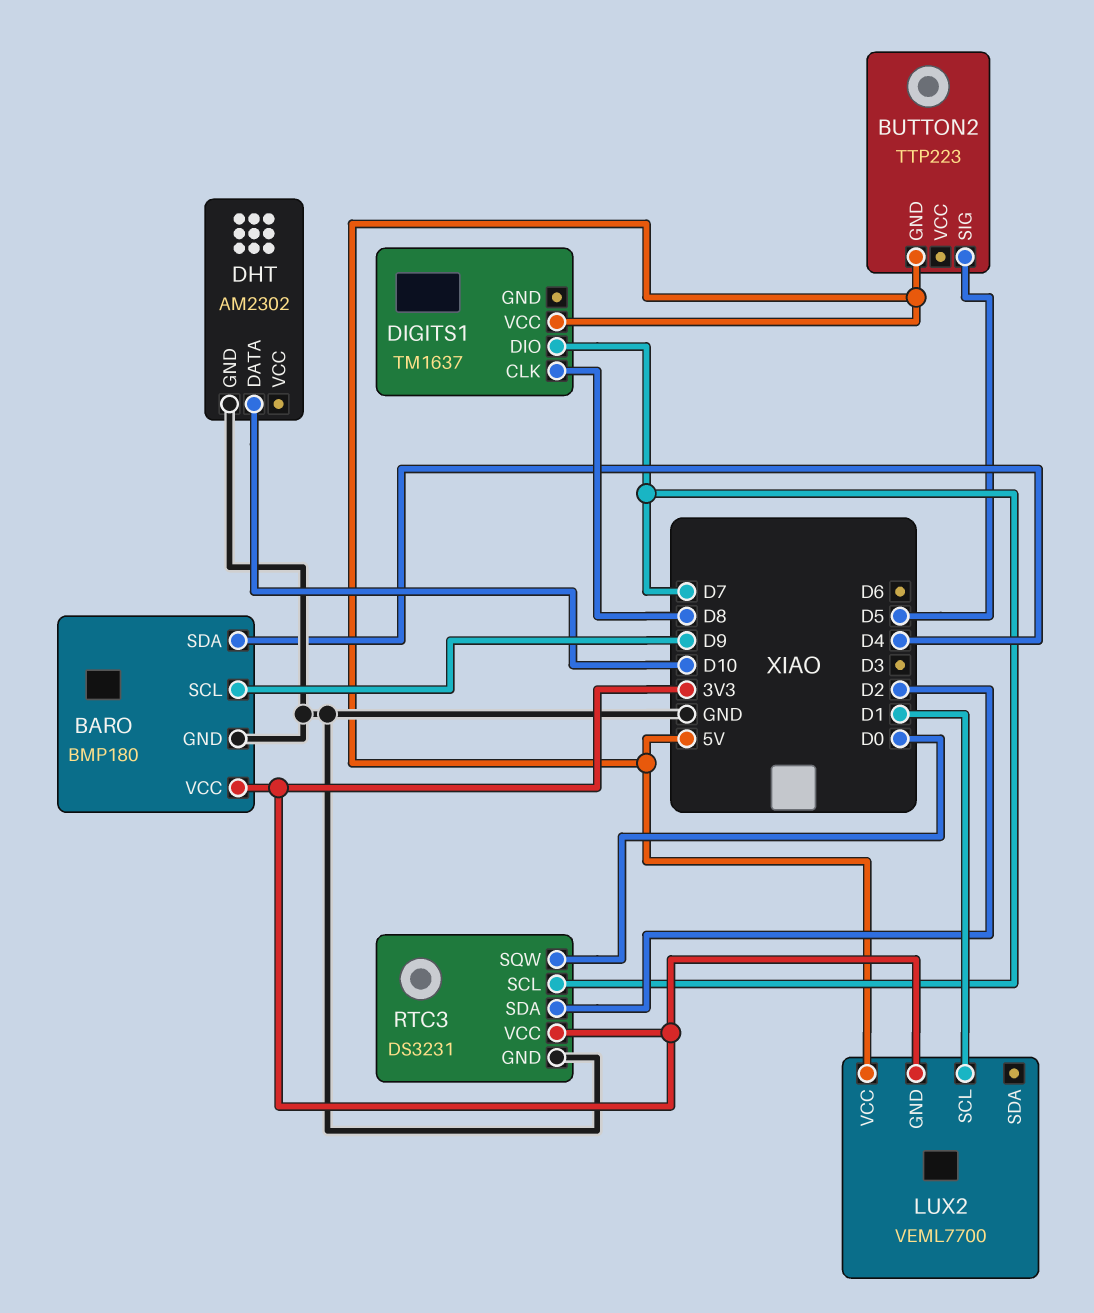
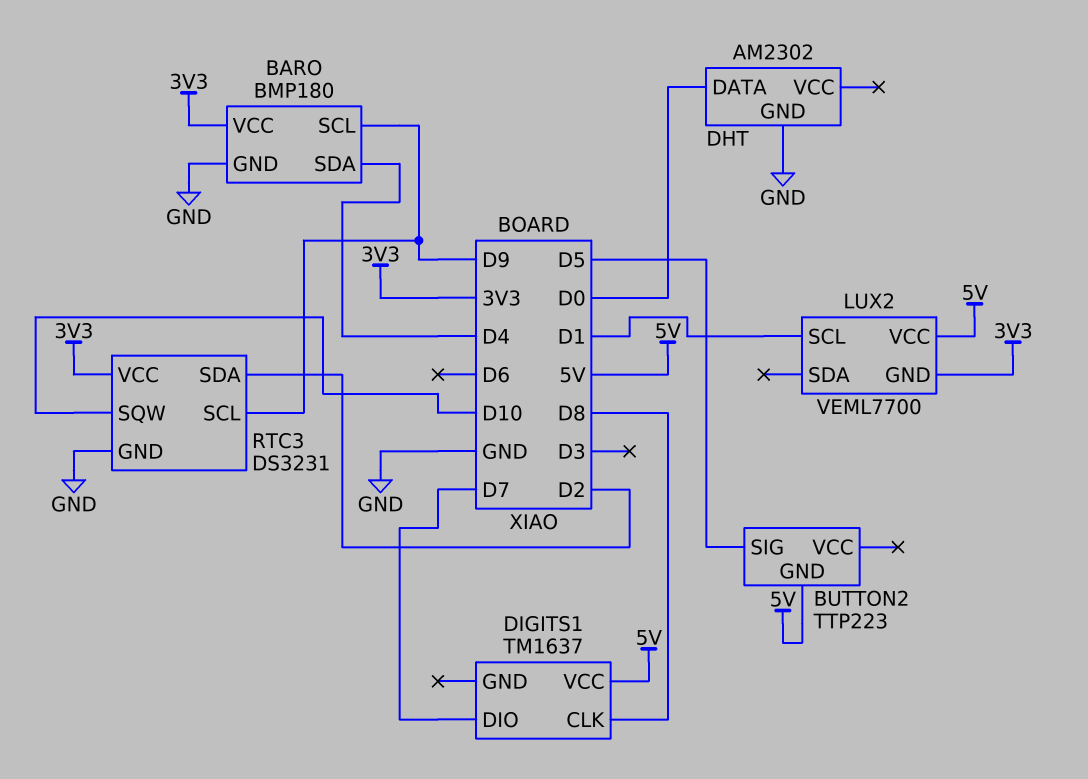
DHT pin DATA: D10 -> D0
RTC3 pin SCL: D7 -> D9
RTC3 pin SQW: D0 -> D10

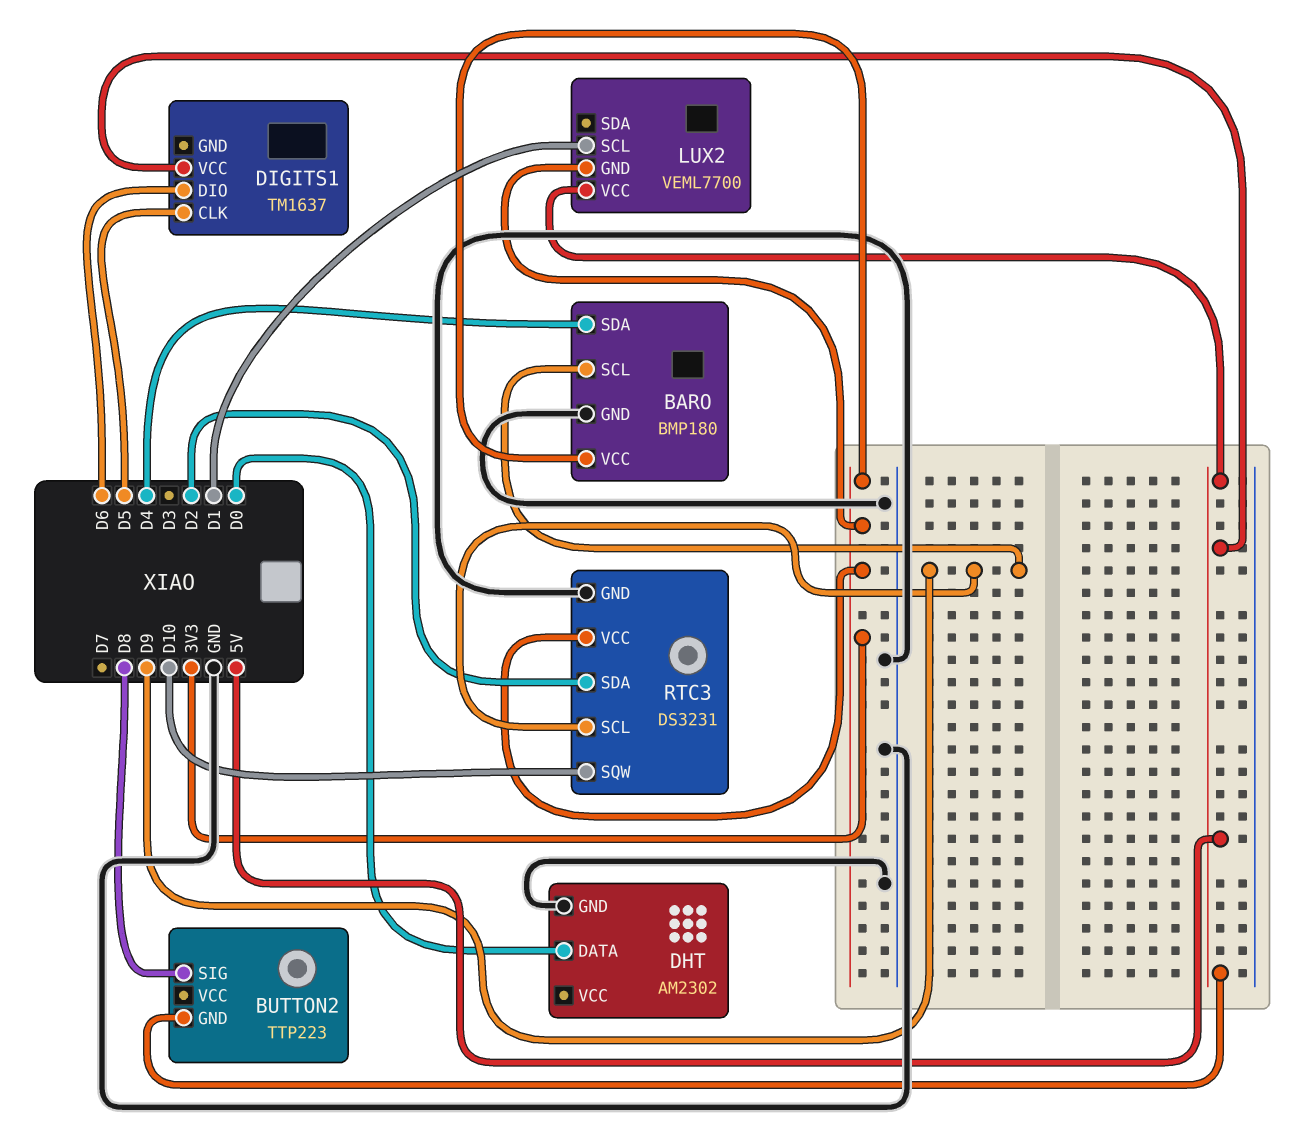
BUTTON2 pin SIG: D5 -> D8
DIGITS1 pin CLK: D8 -> D5
DIGITS1 pin DIO: D7 -> D6

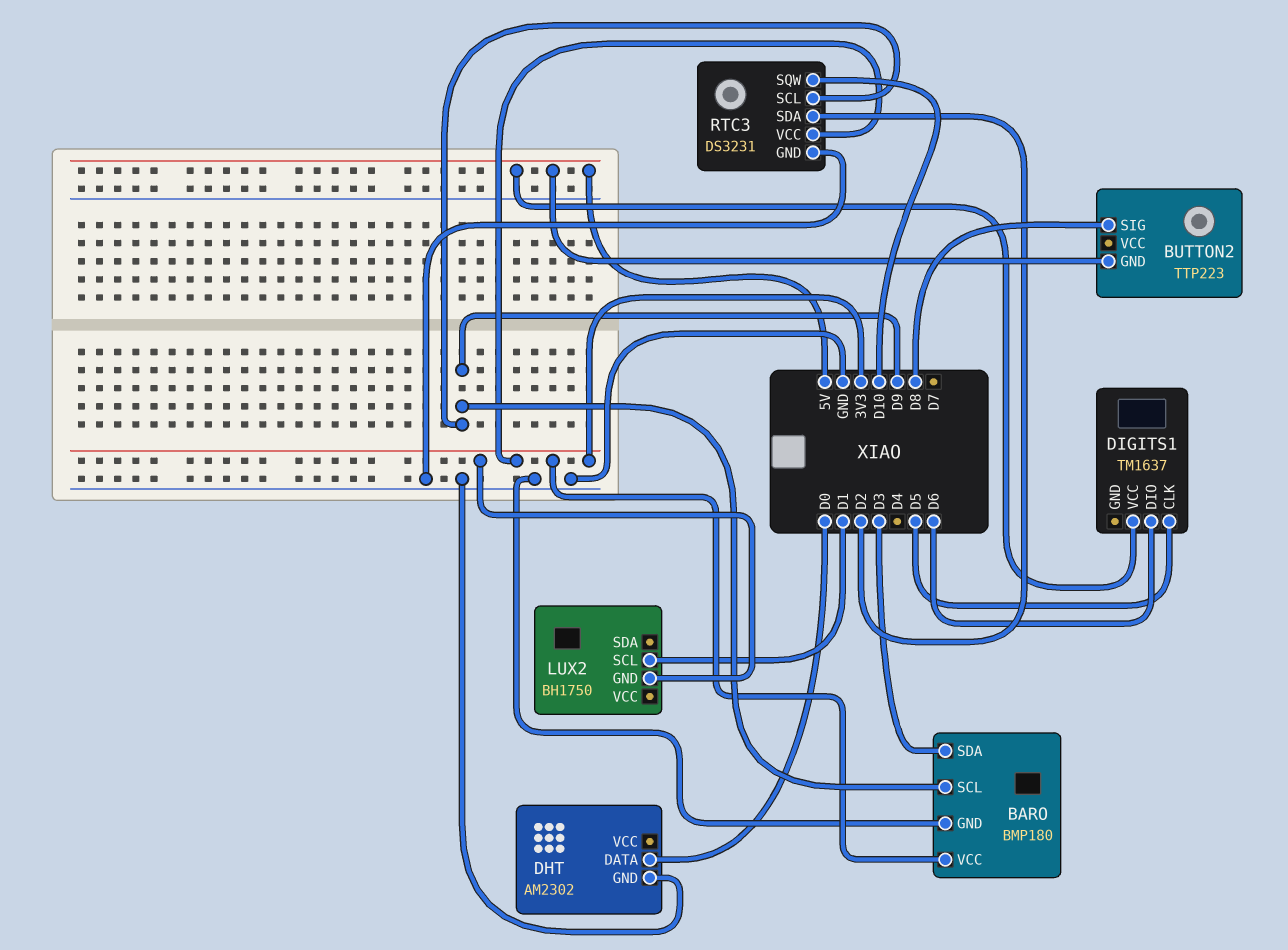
BARO pin SDA: D4 -> D3
LUX2: VEML7700 -> BH1750
LUX2 pin VCC: 5V -> none

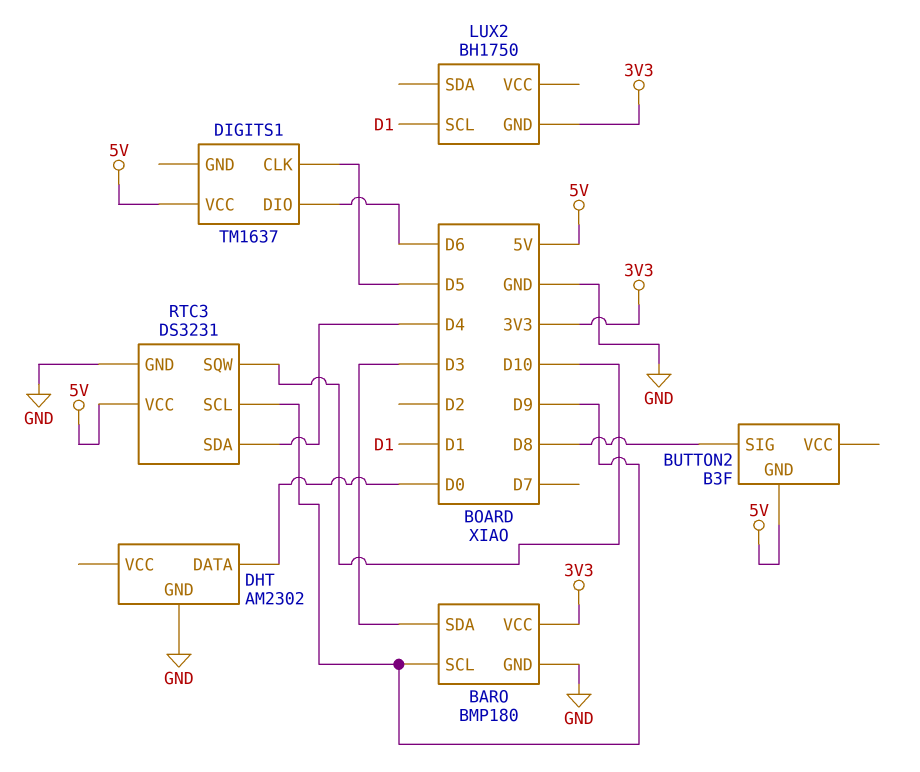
BUTTON2: TTP223 -> B3F
RTC3 pin SDA: D2 -> D4
RTC3 pin VCC: 3V3 -> 5V

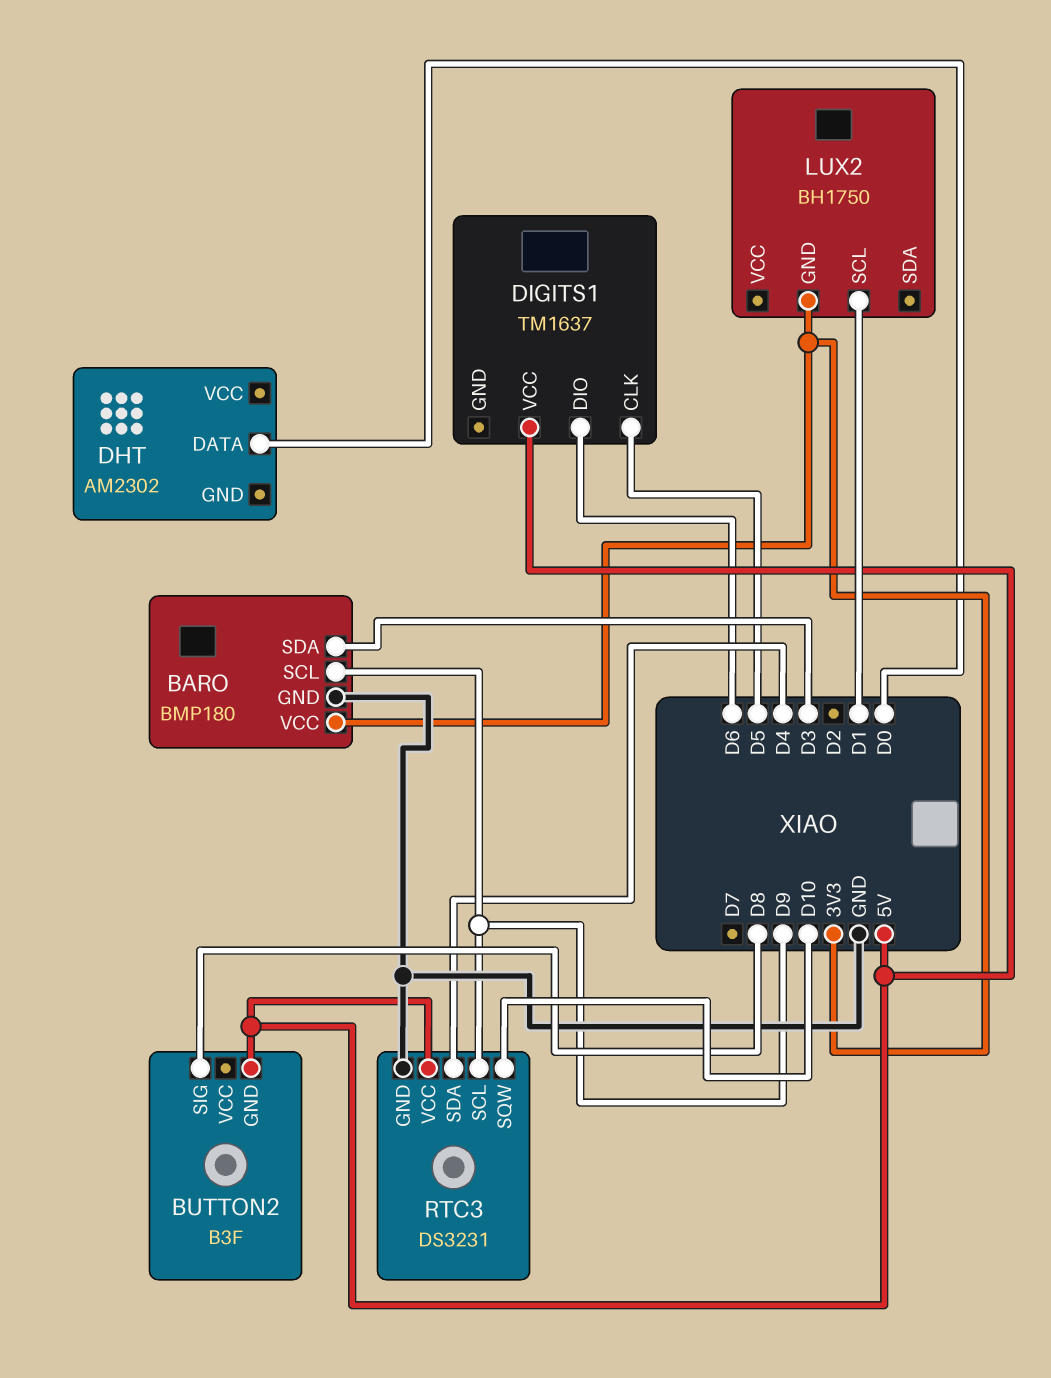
DHT pin GND: GND -> none

